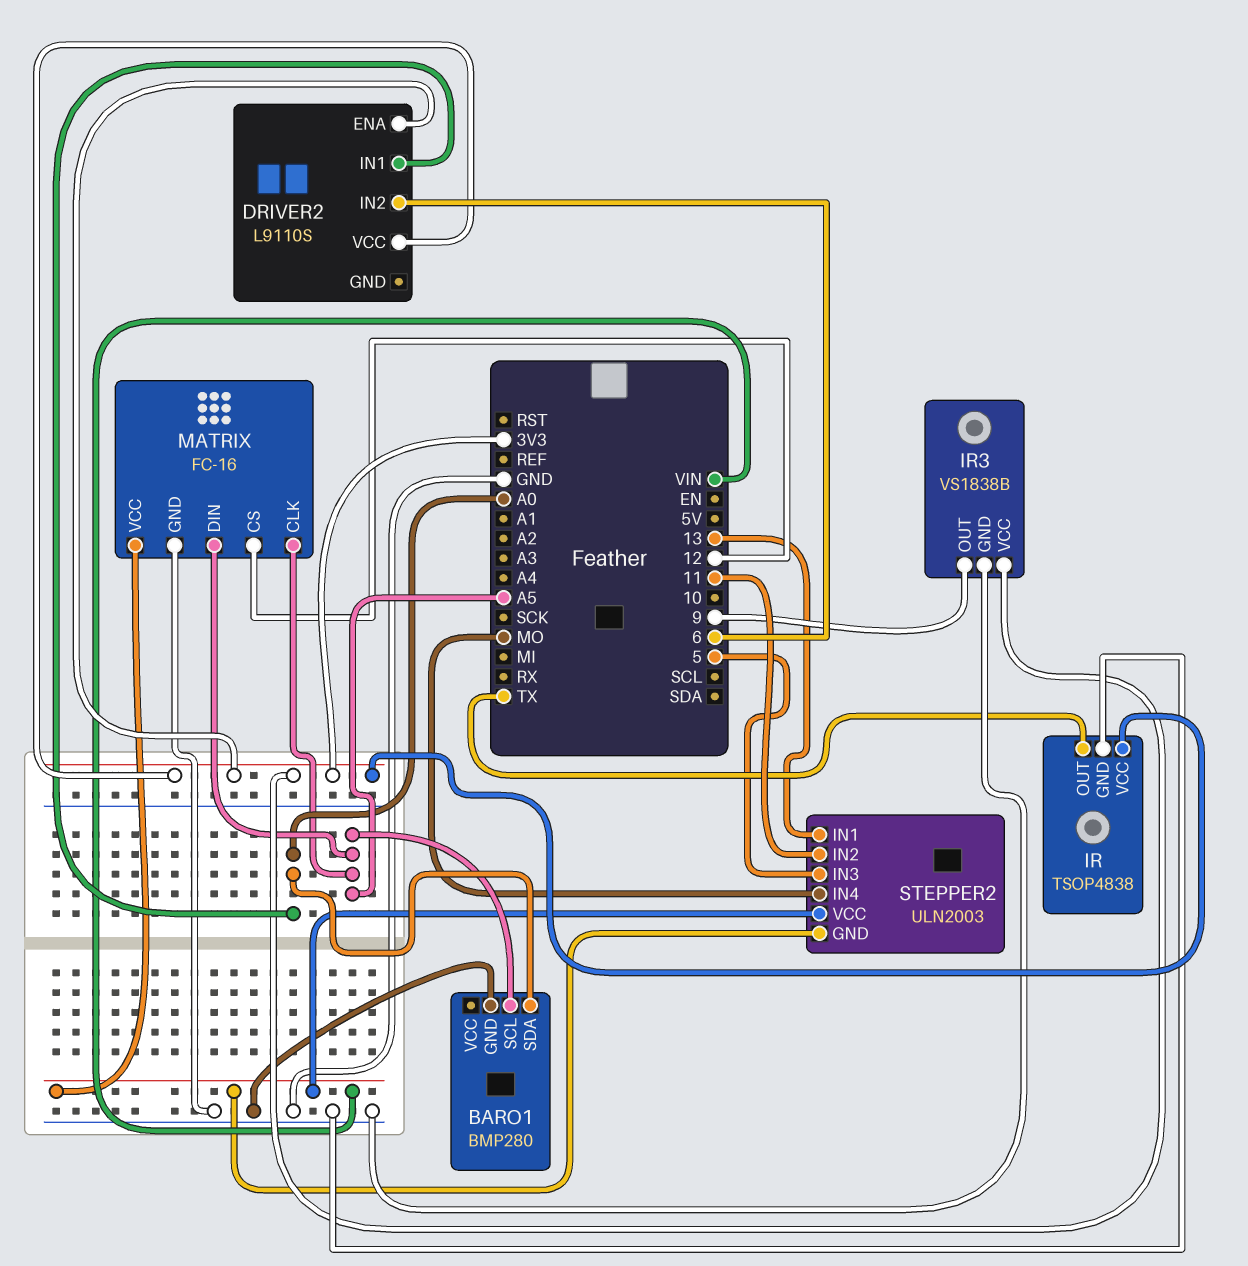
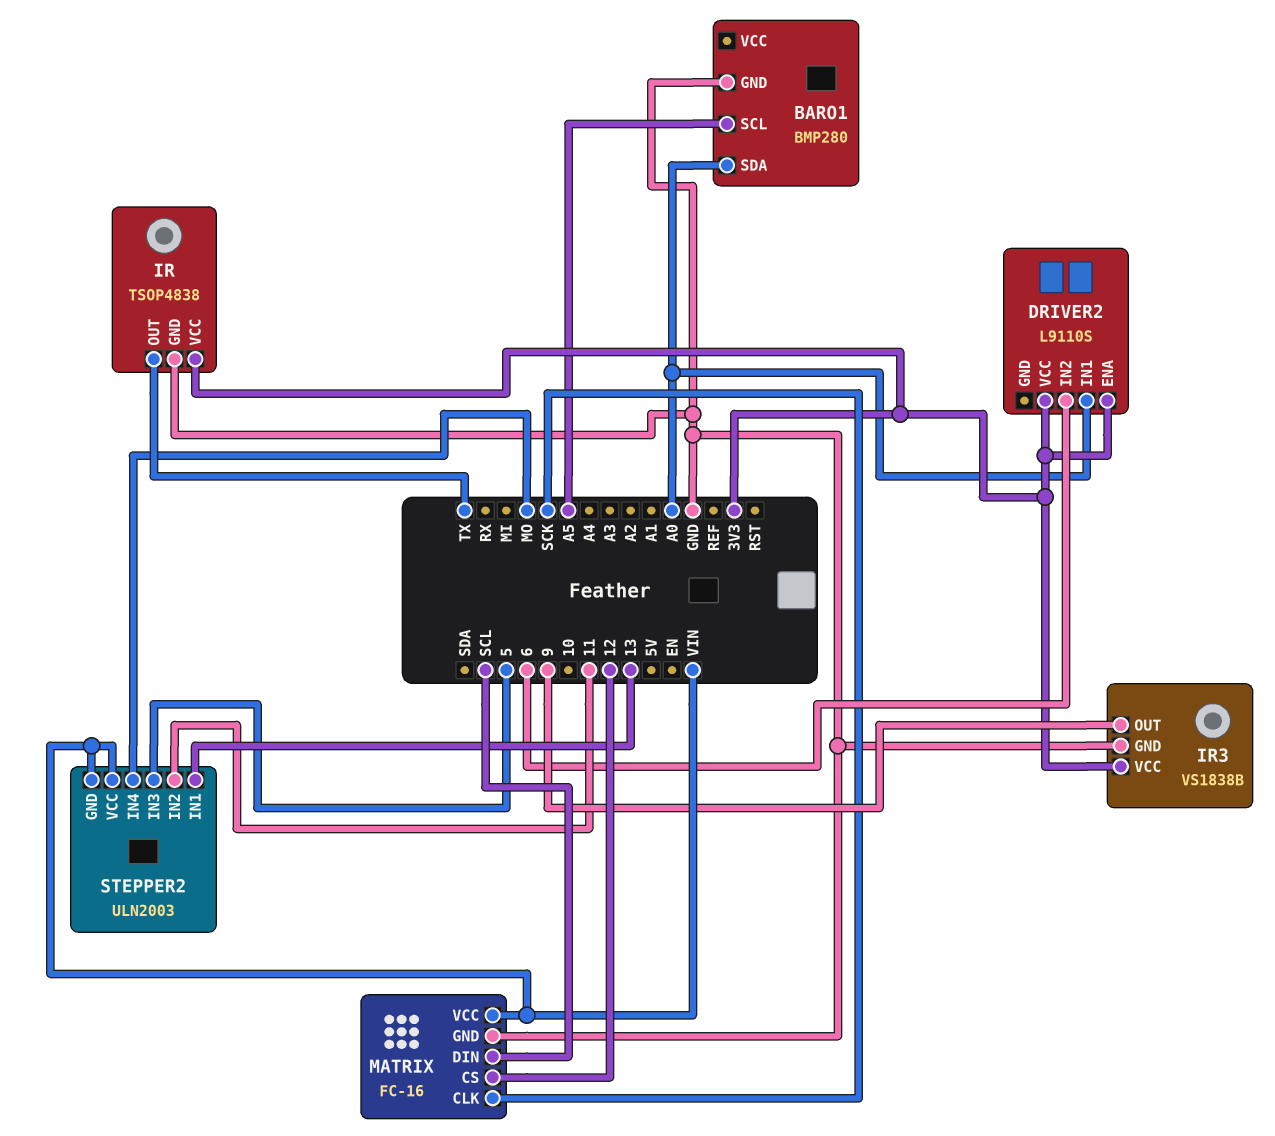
MATRIX pin CLK: A5 -> SCK
MATRIX pin DIN: A5 -> SCL

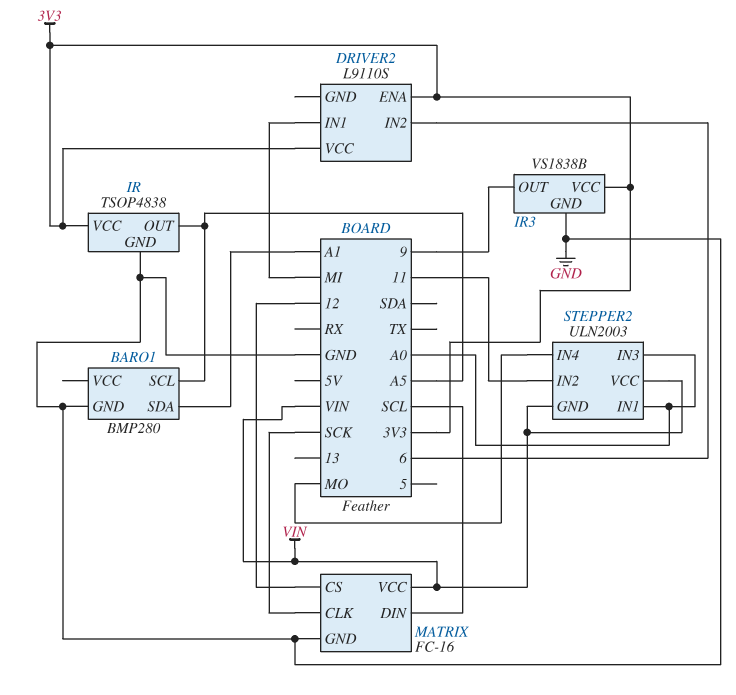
BARO1 pin SDA: A0 -> A1
DRIVER2 pin IN1: A0 -> MI
IR pin OUT: TX -> A5
STEPPER2 pin IN1: 13 -> A0
STEPPER2 pin IN3: 5 -> A0

